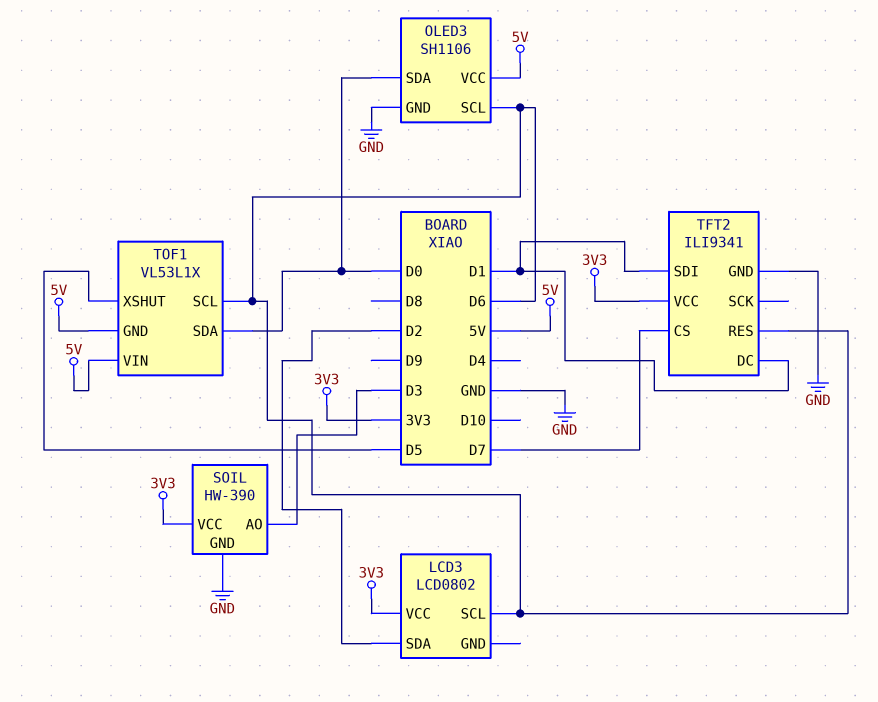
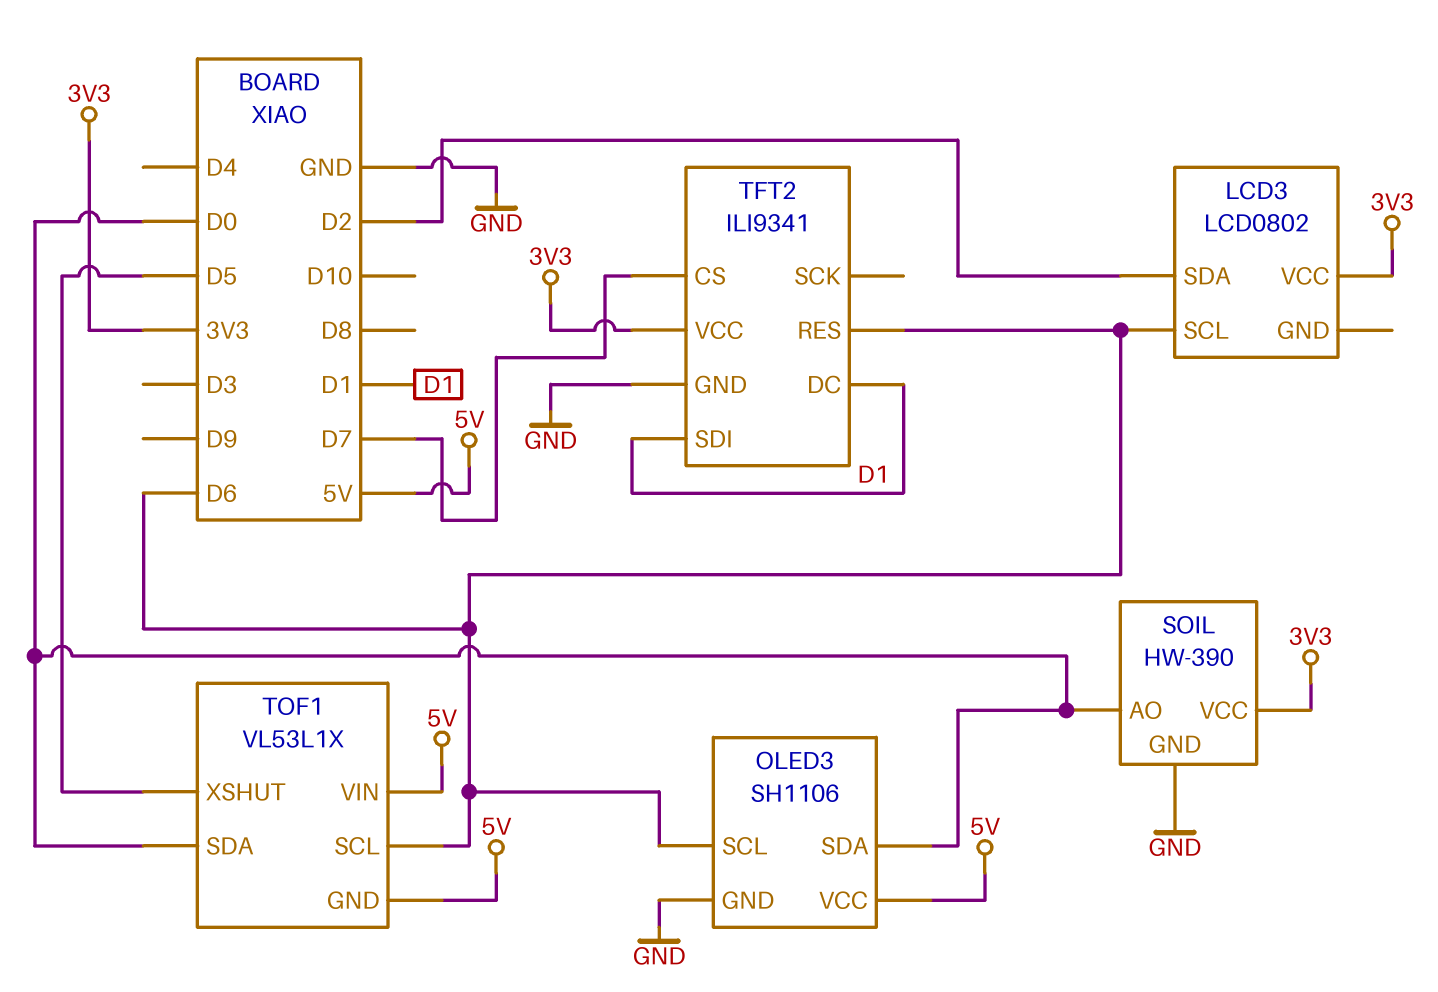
SOIL pin AO: D3 -> D0

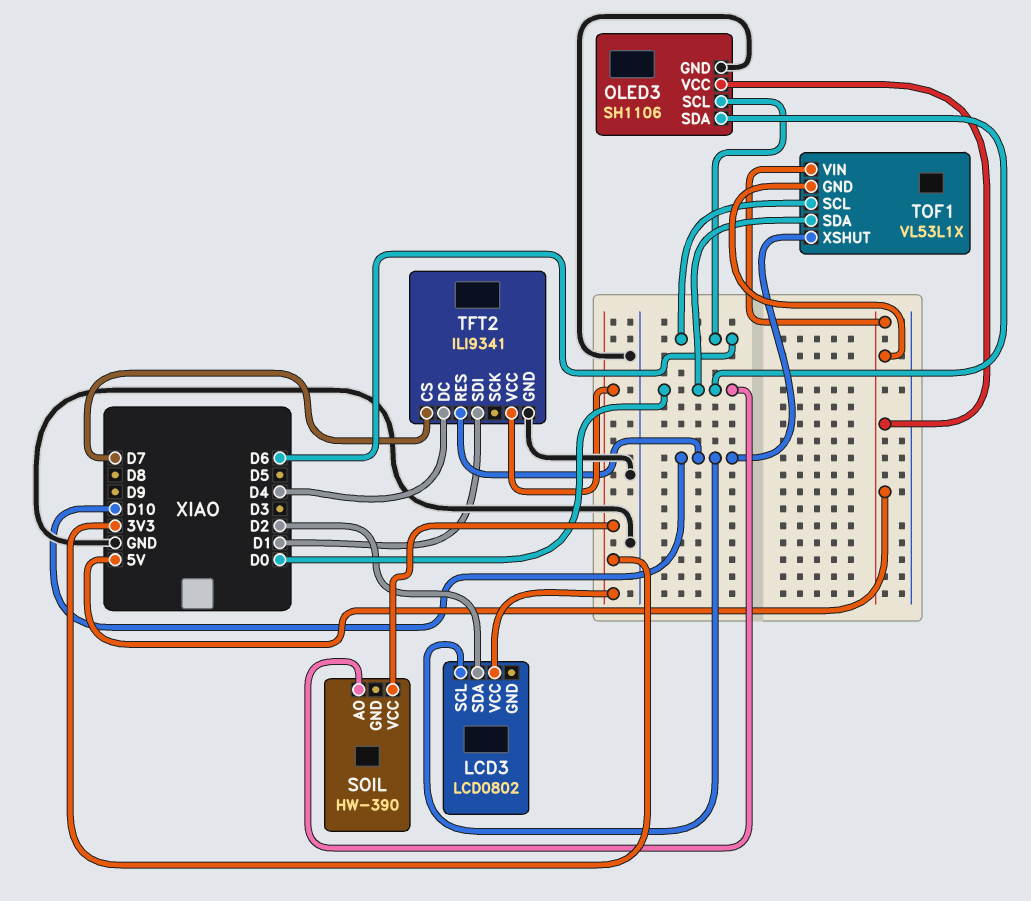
LCD3 pin SCL: D6 -> D10
SOIL pin GND: GND -> none
TFT2 pin DC: D1 -> D4
TFT2 pin RES: D6 -> D10
TOF1 pin XSHUT: D5 -> D10

